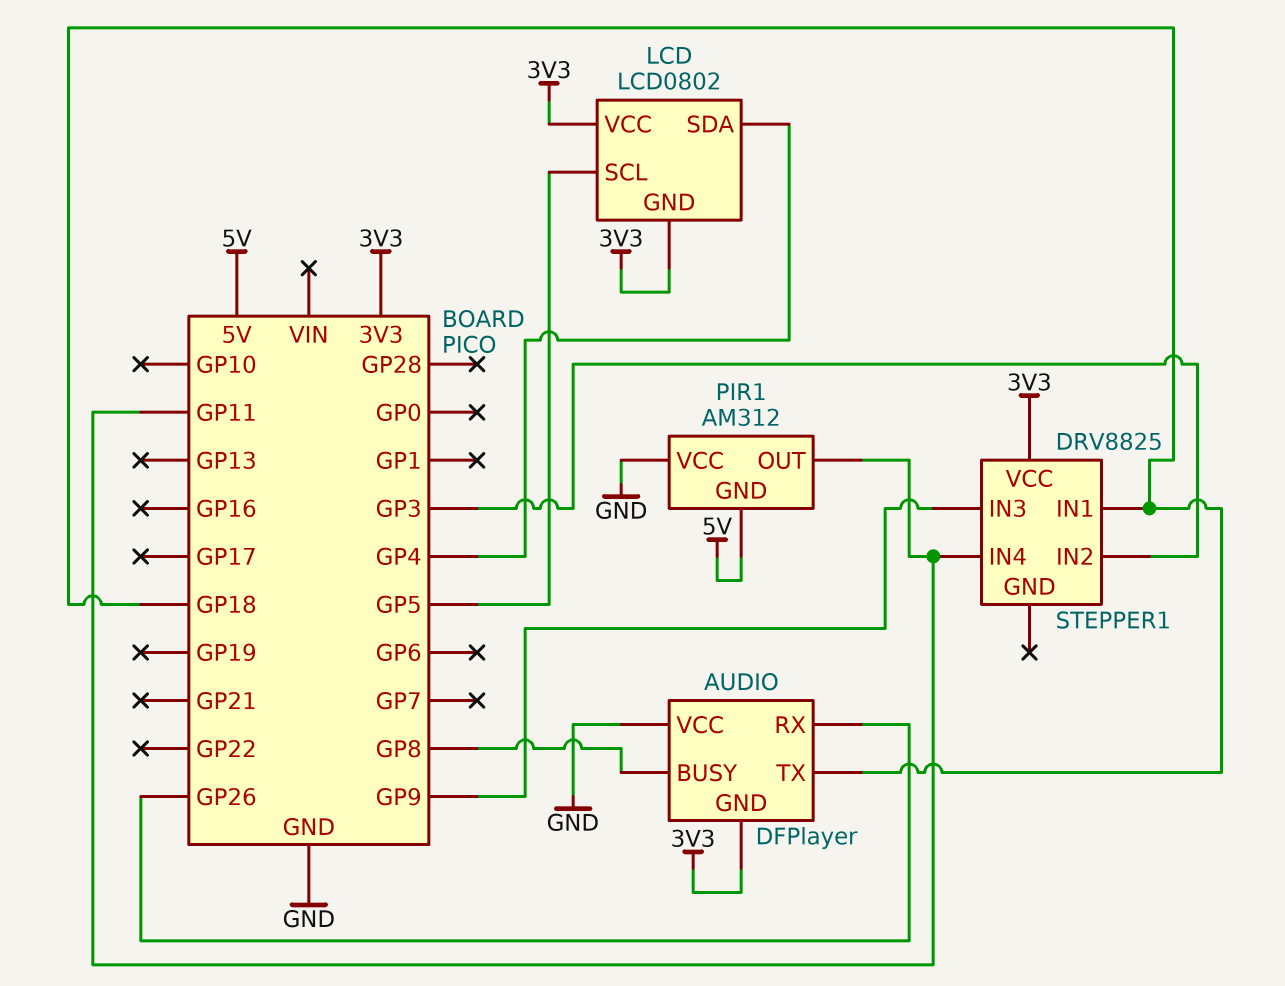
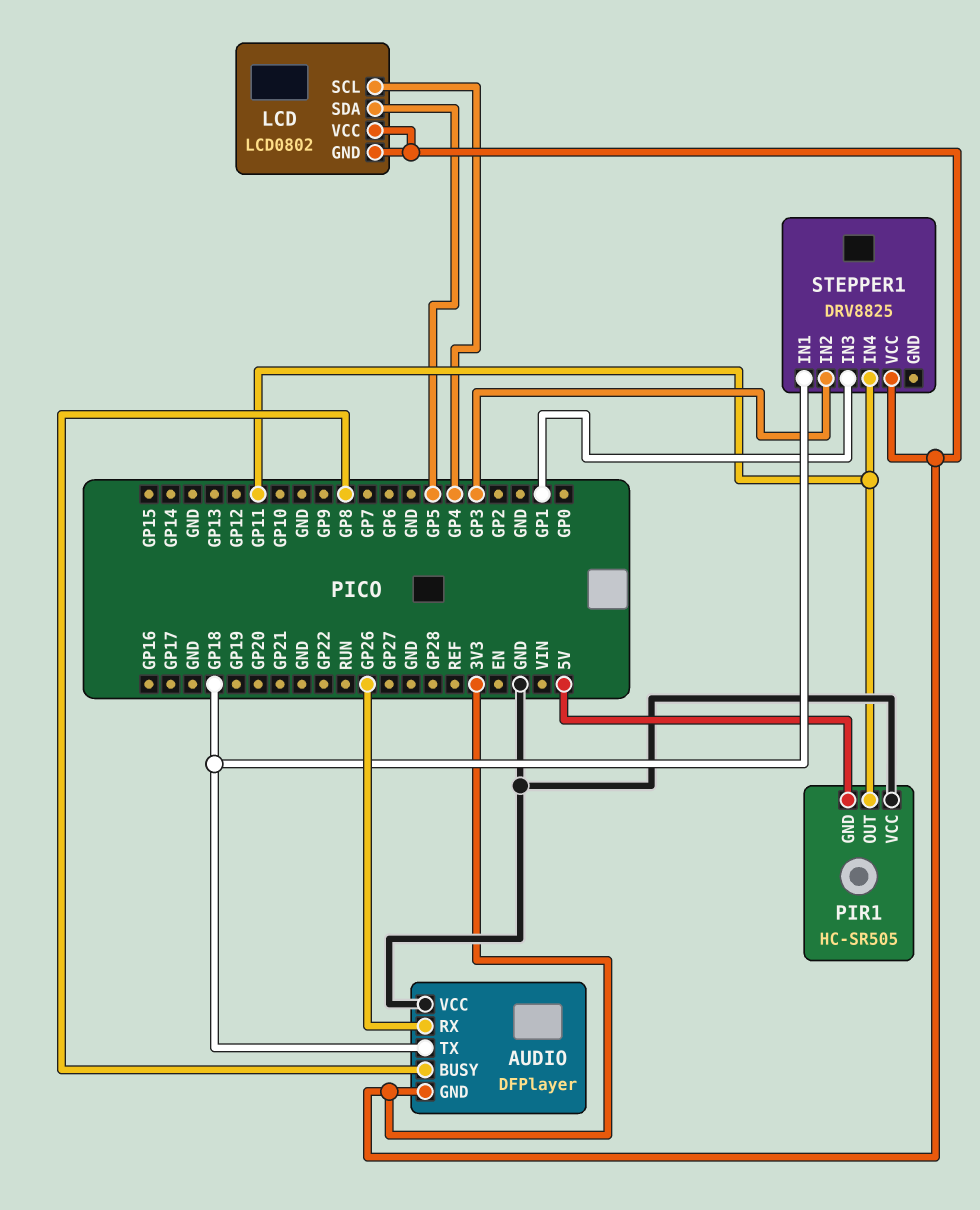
LCD pin SCL: GP5 -> GP4
LCD pin SDA: GP4 -> GP5
PIR1: AM312 -> HC-SR505
STEPPER1 pin IN3: GP9 -> GP1

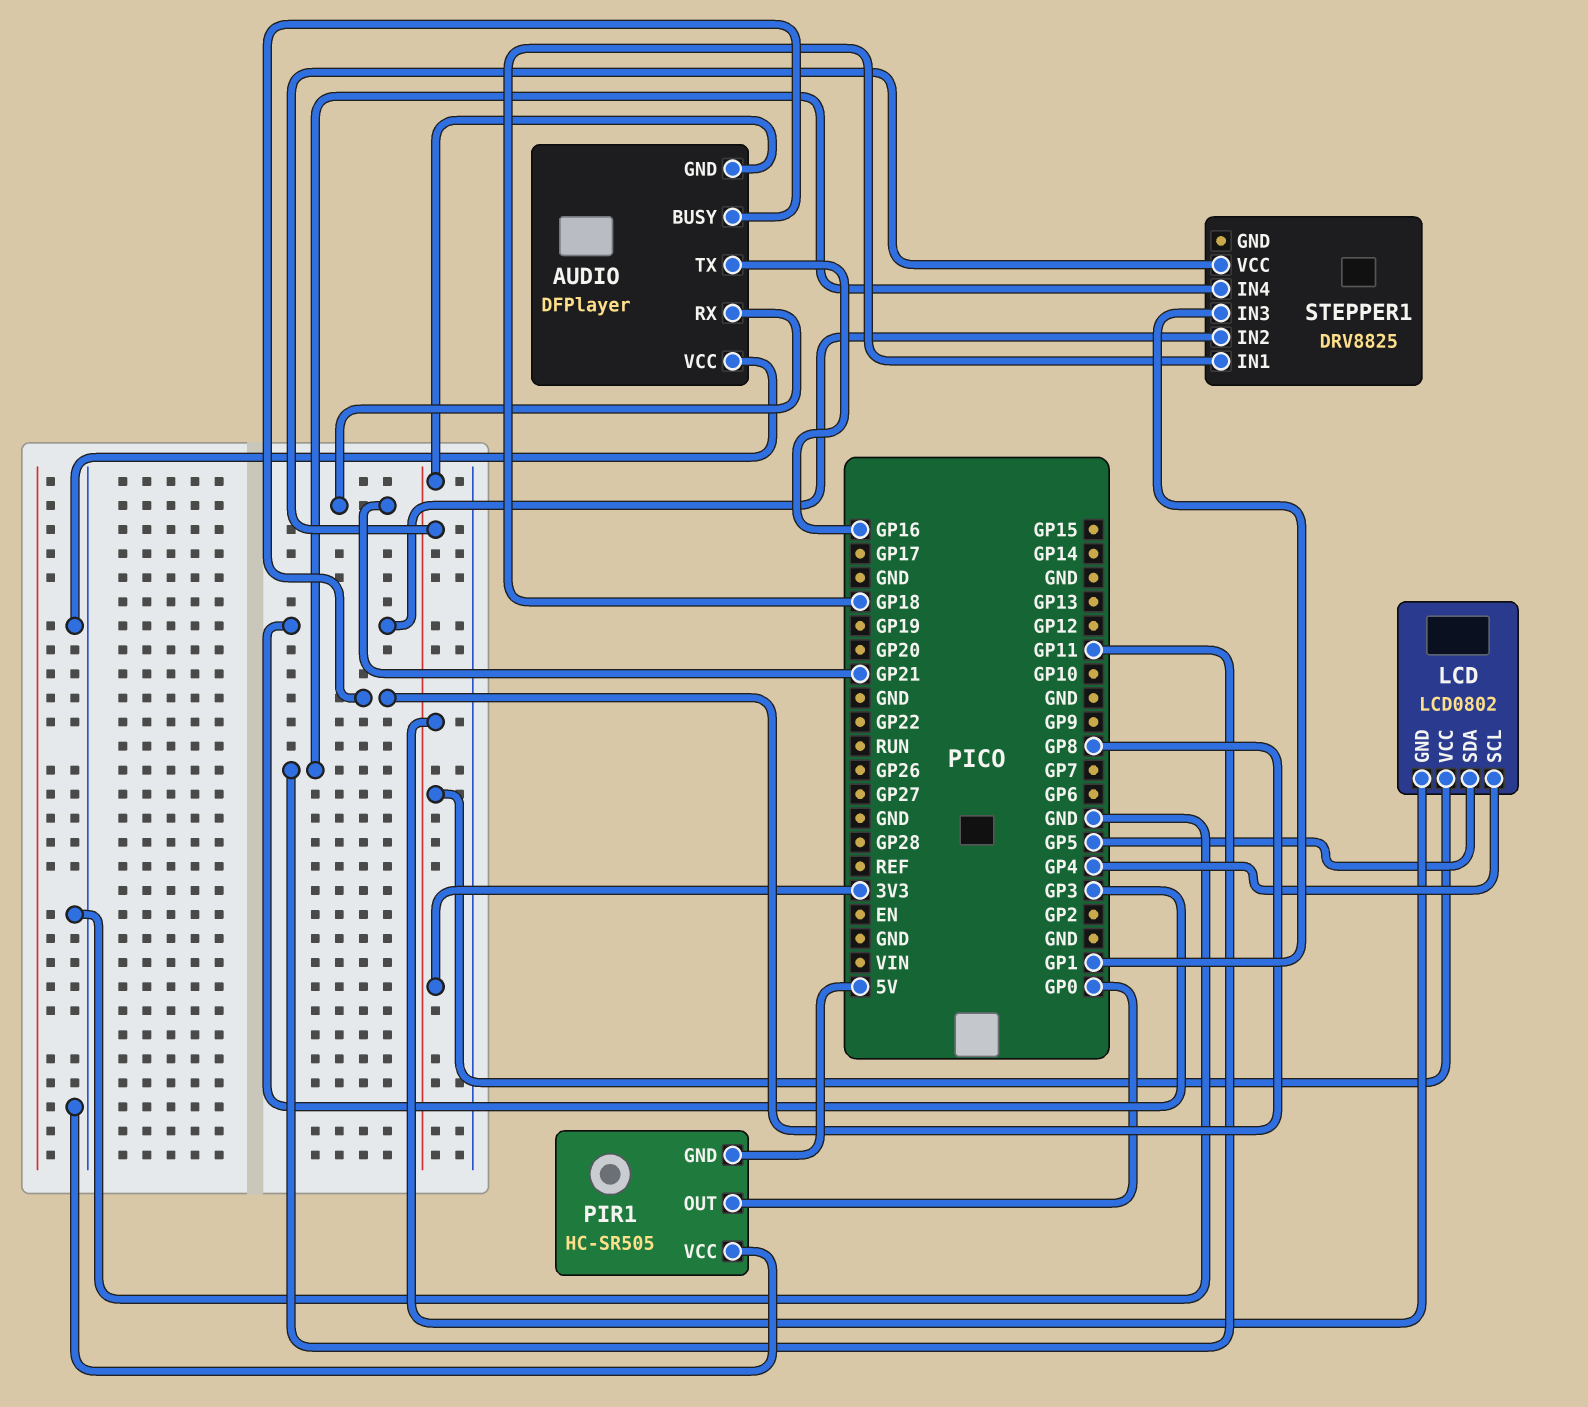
AUDIO pin RX: GP26 -> GP21
AUDIO pin TX: GP18 -> GP16
PIR1 pin OUT: GP11 -> GP0

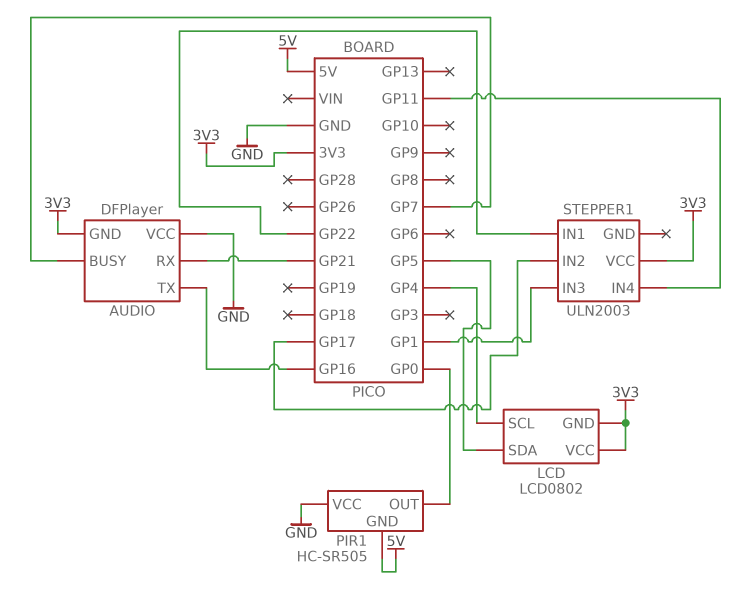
AUDIO pin BUSY: GP8 -> GP7
STEPPER1: DRV8825 -> ULN2003
STEPPER1 pin IN1: GP18 -> GP22
STEPPER1 pin IN2: GP3 -> GP17

